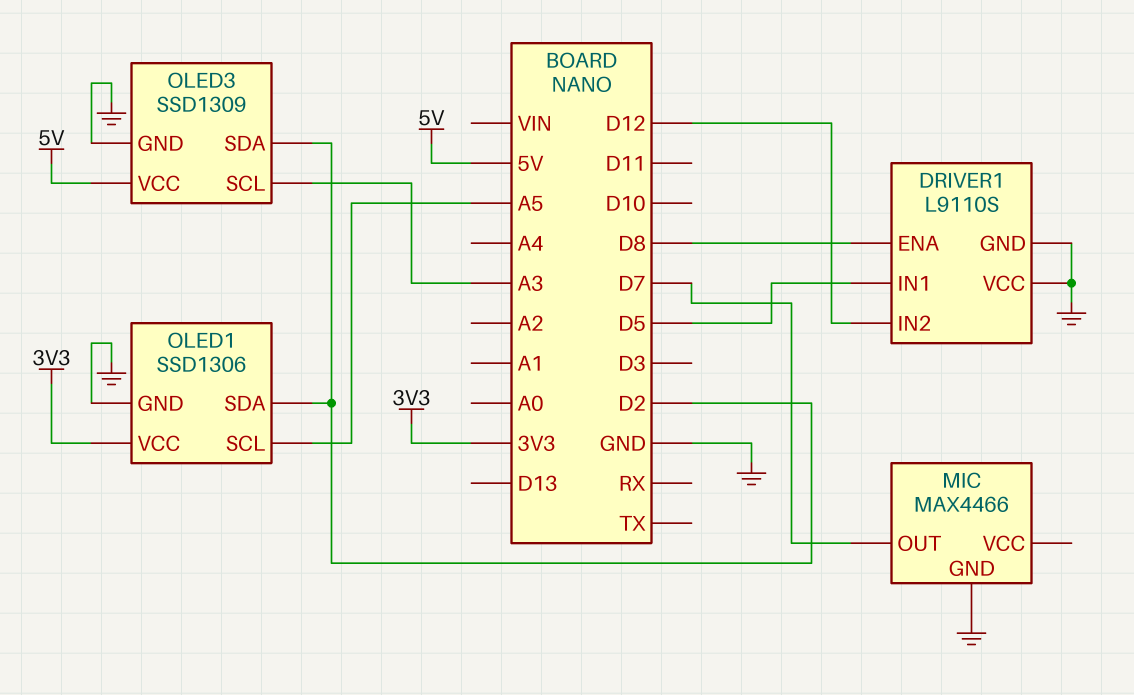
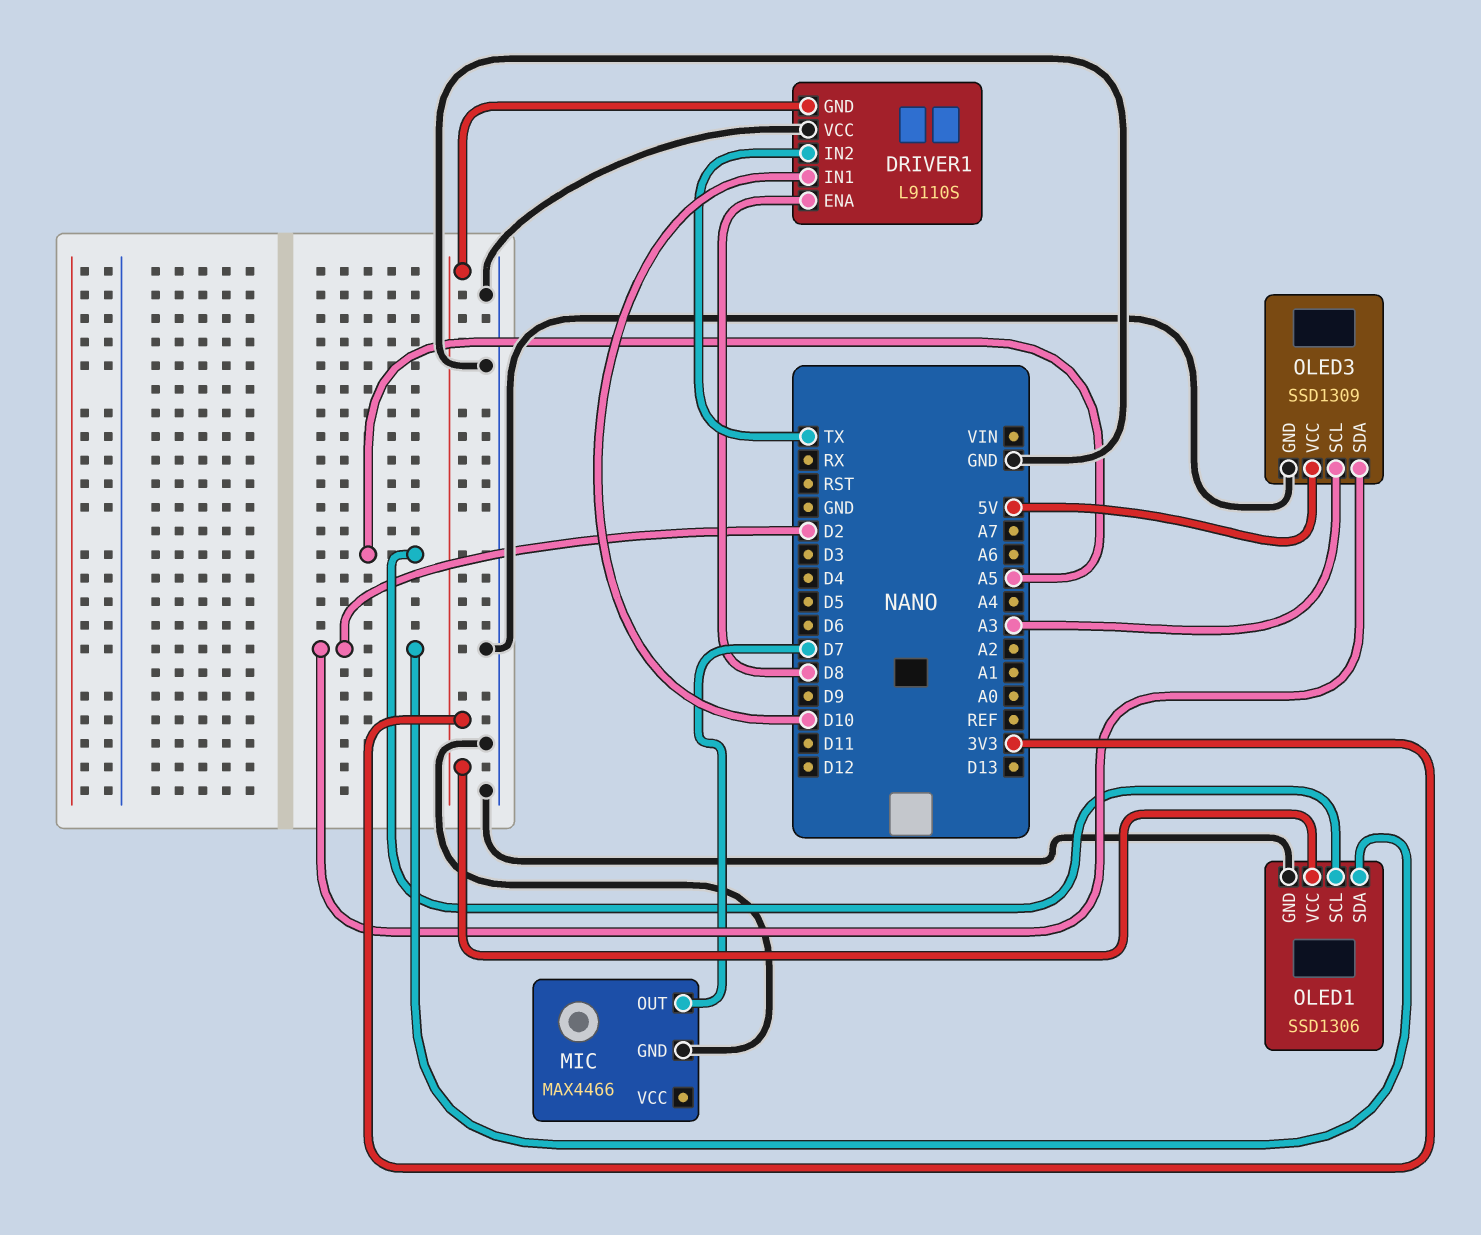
DRIVER1 pin GND: GND -> 3V3
DRIVER1 pin IN1: D5 -> D10
DRIVER1 pin IN2: D12 -> TX

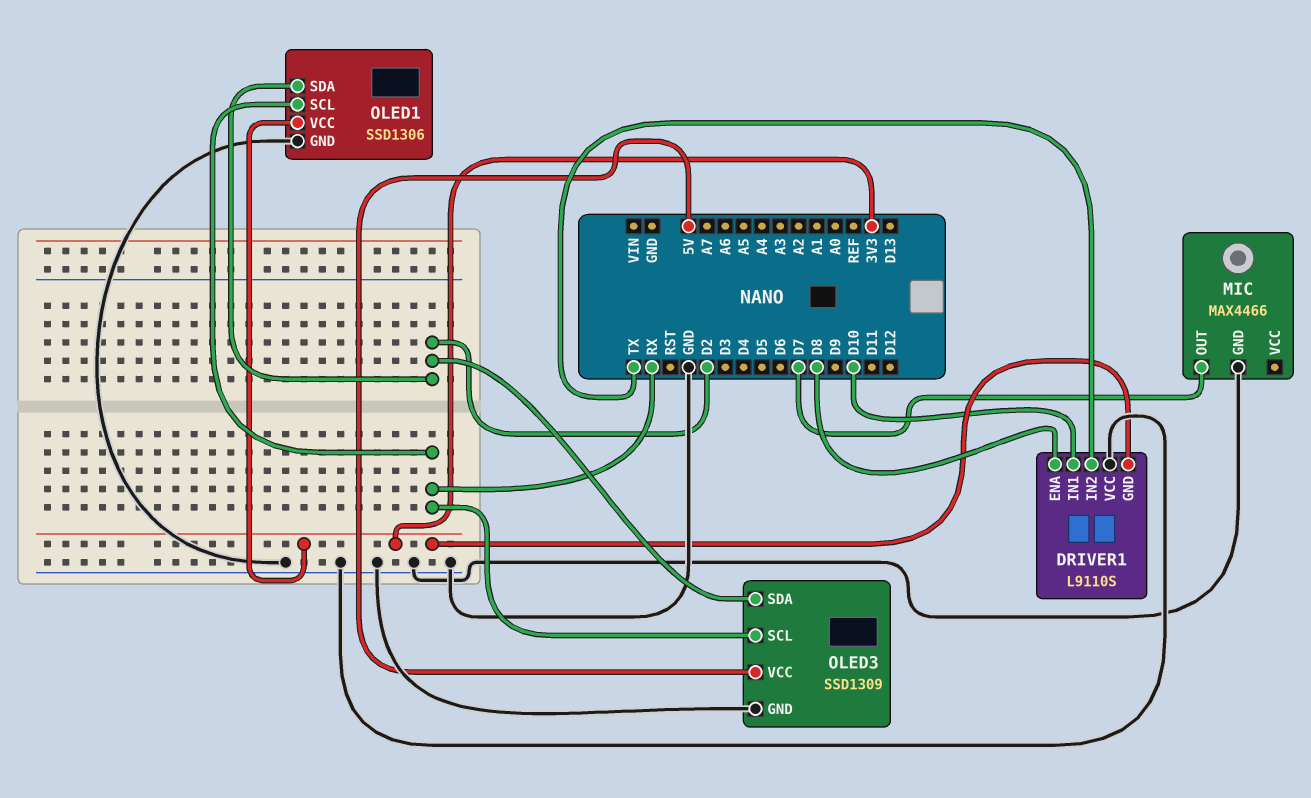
OLED1 pin SCL: A5 -> RX
OLED3 pin SCL: A3 -> RX

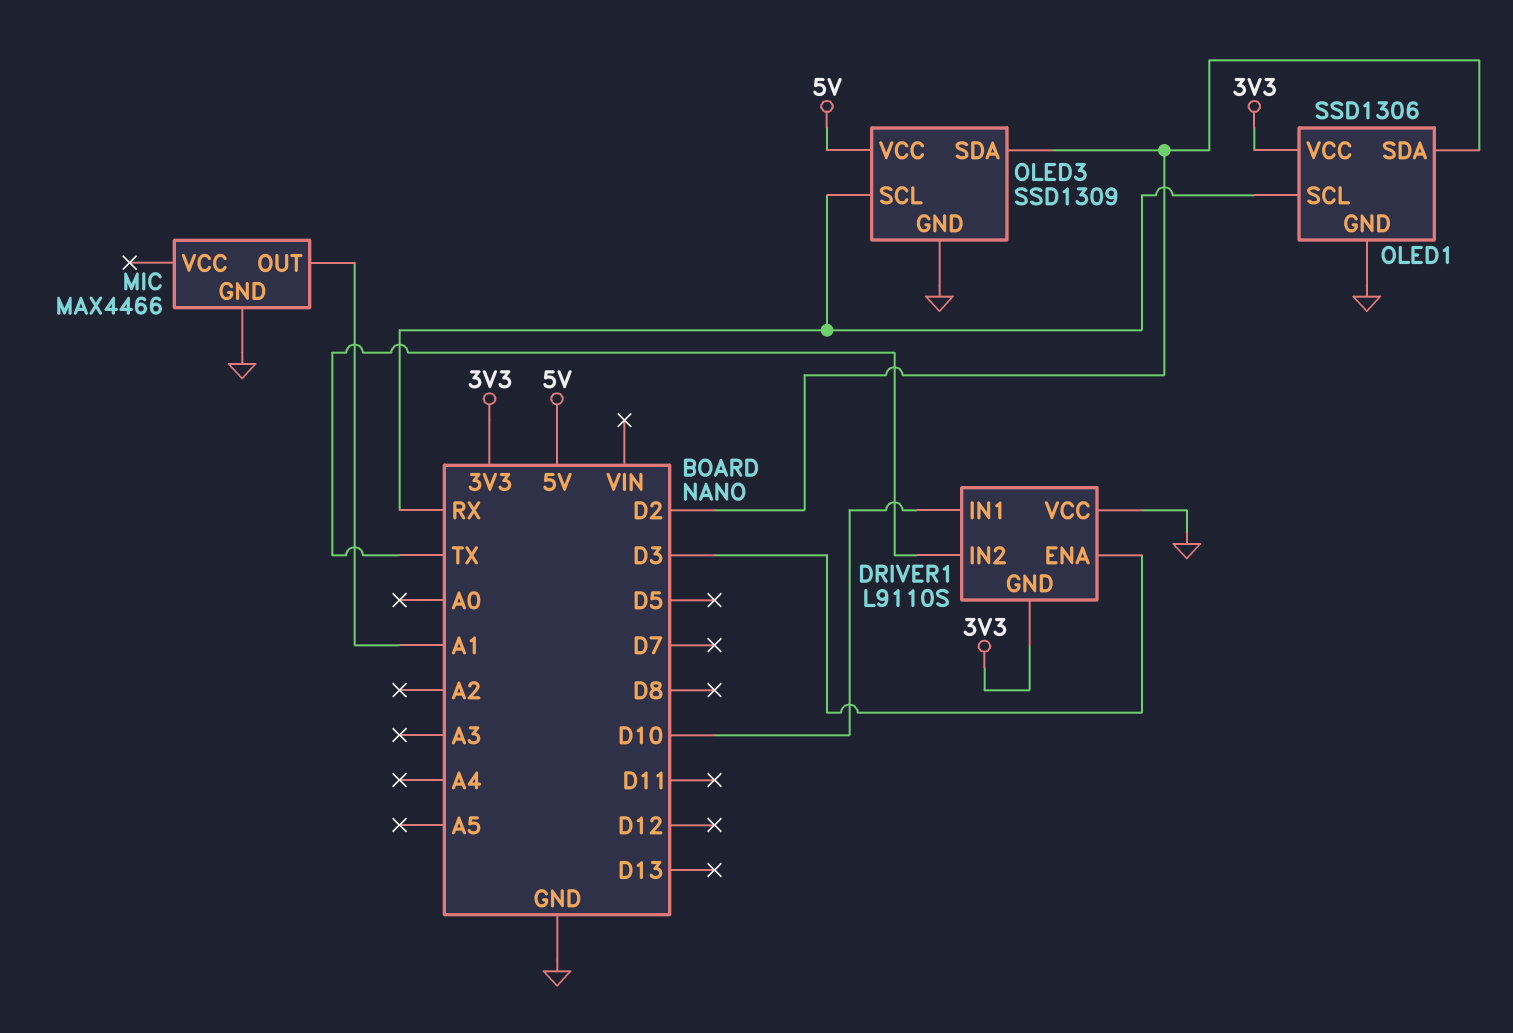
DRIVER1 pin ENA: D8 -> D3
MIC pin OUT: D7 -> A1

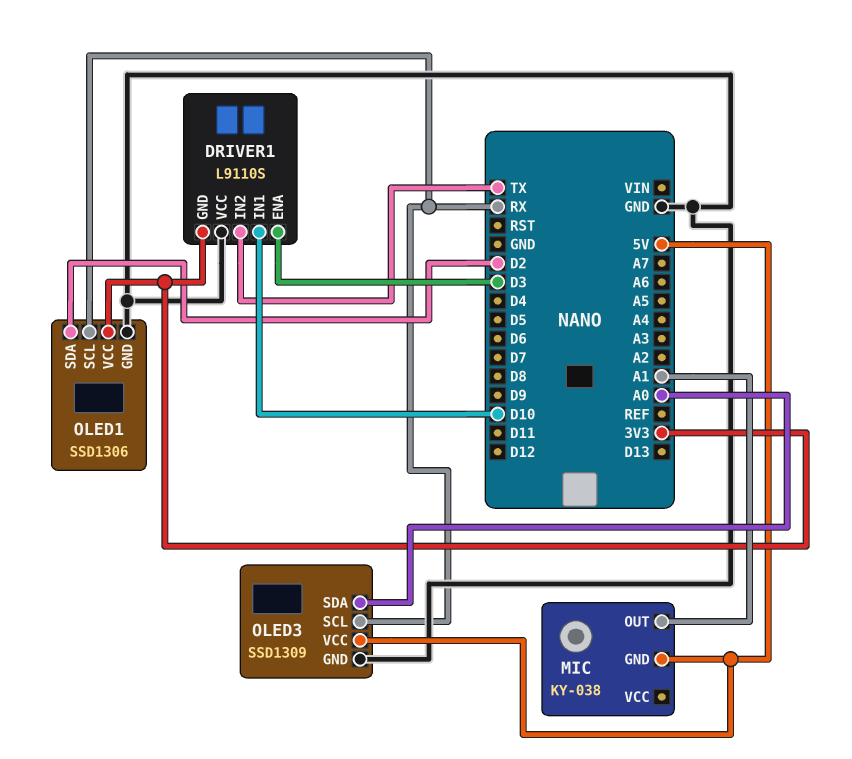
MIC: MAX4466 -> KY-038
MIC pin GND: GND -> 5V
OLED3 pin SDA: D2 -> A0

